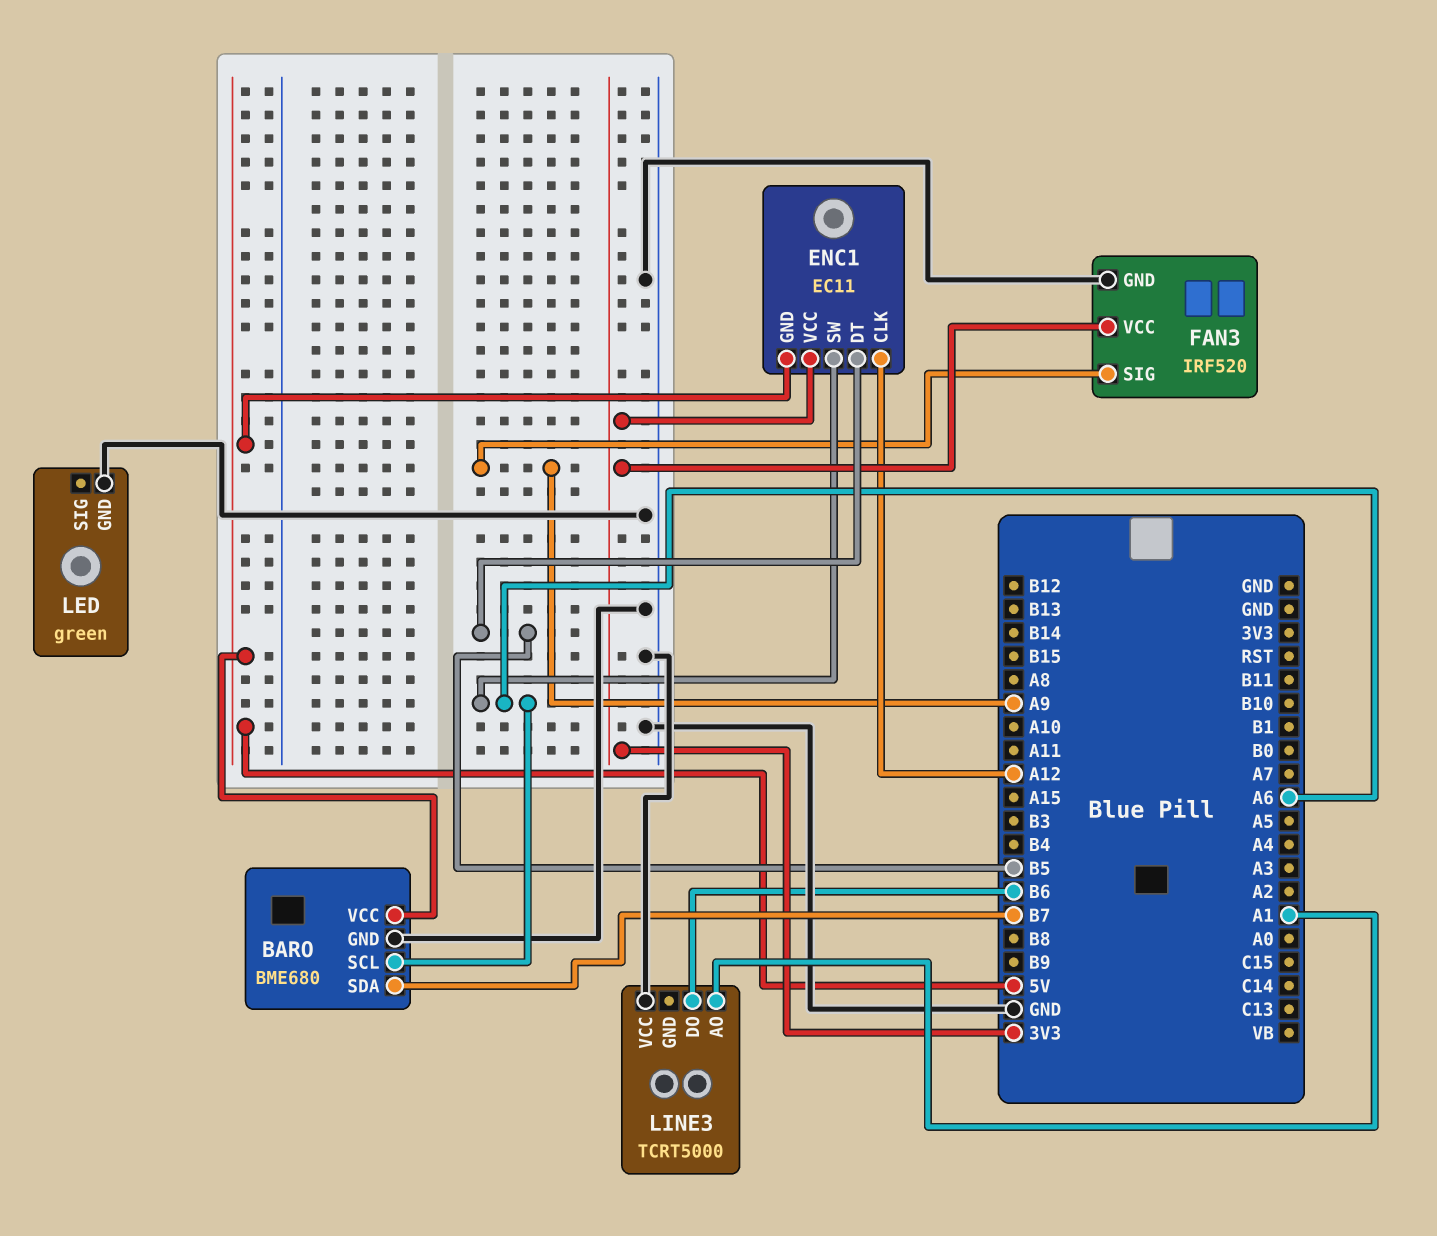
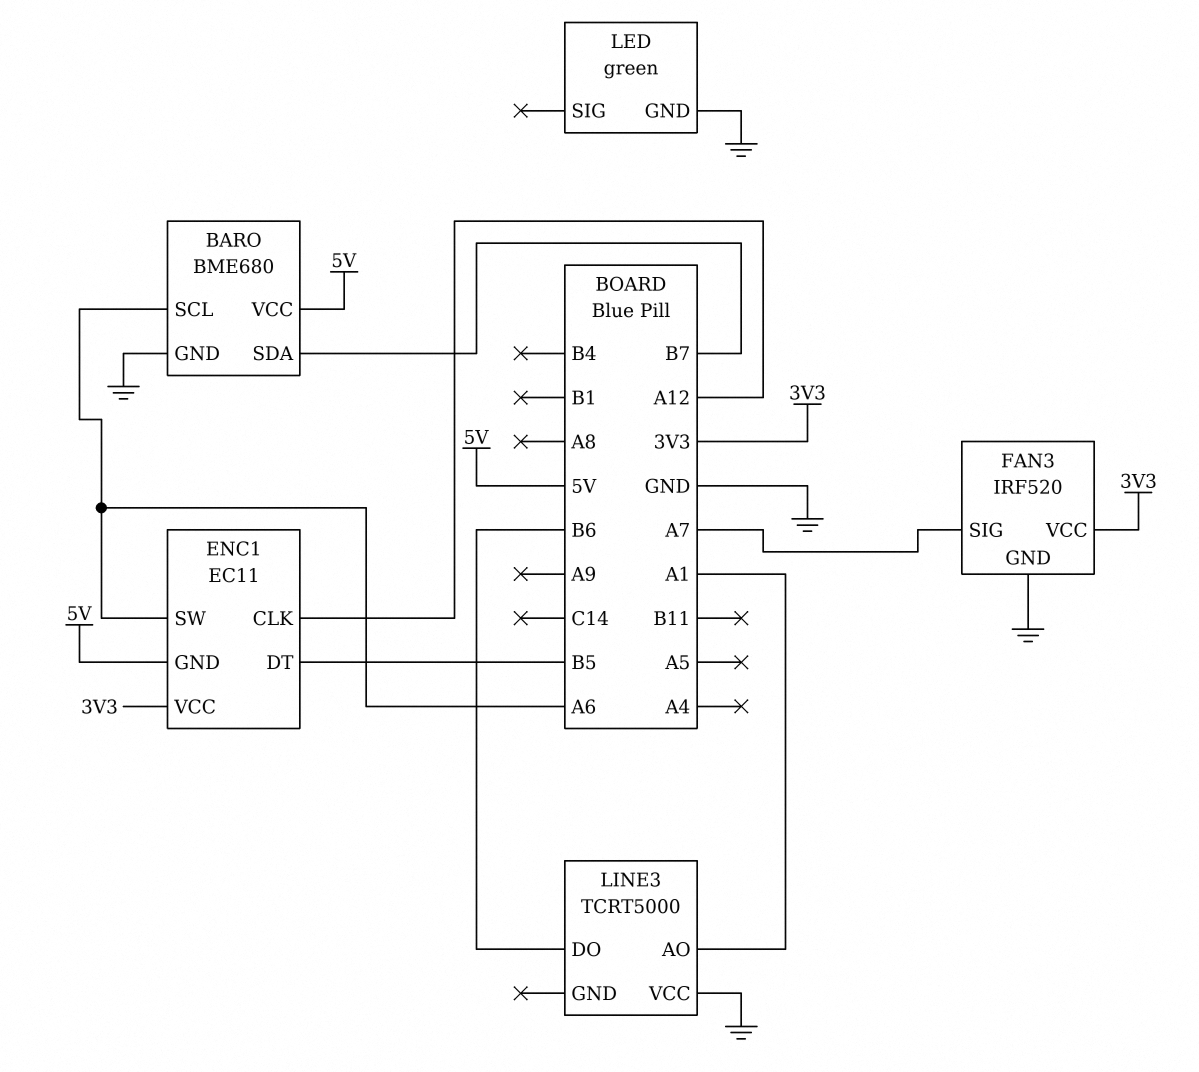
FAN3 pin SIG: A9 -> A7

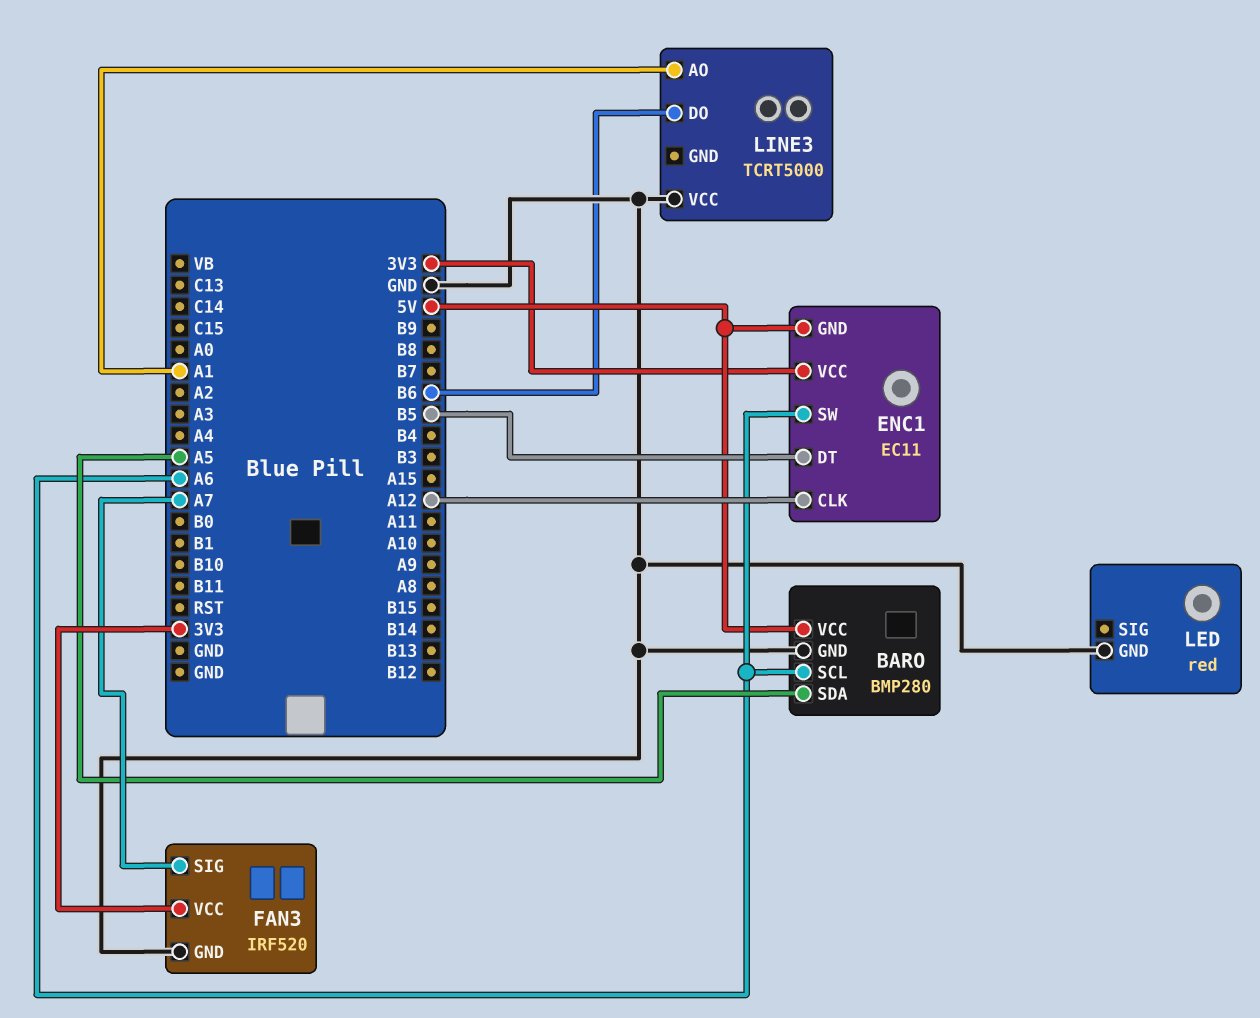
BARO: BME680 -> BMP280
BARO pin SDA: B7 -> A5
LED: green -> red

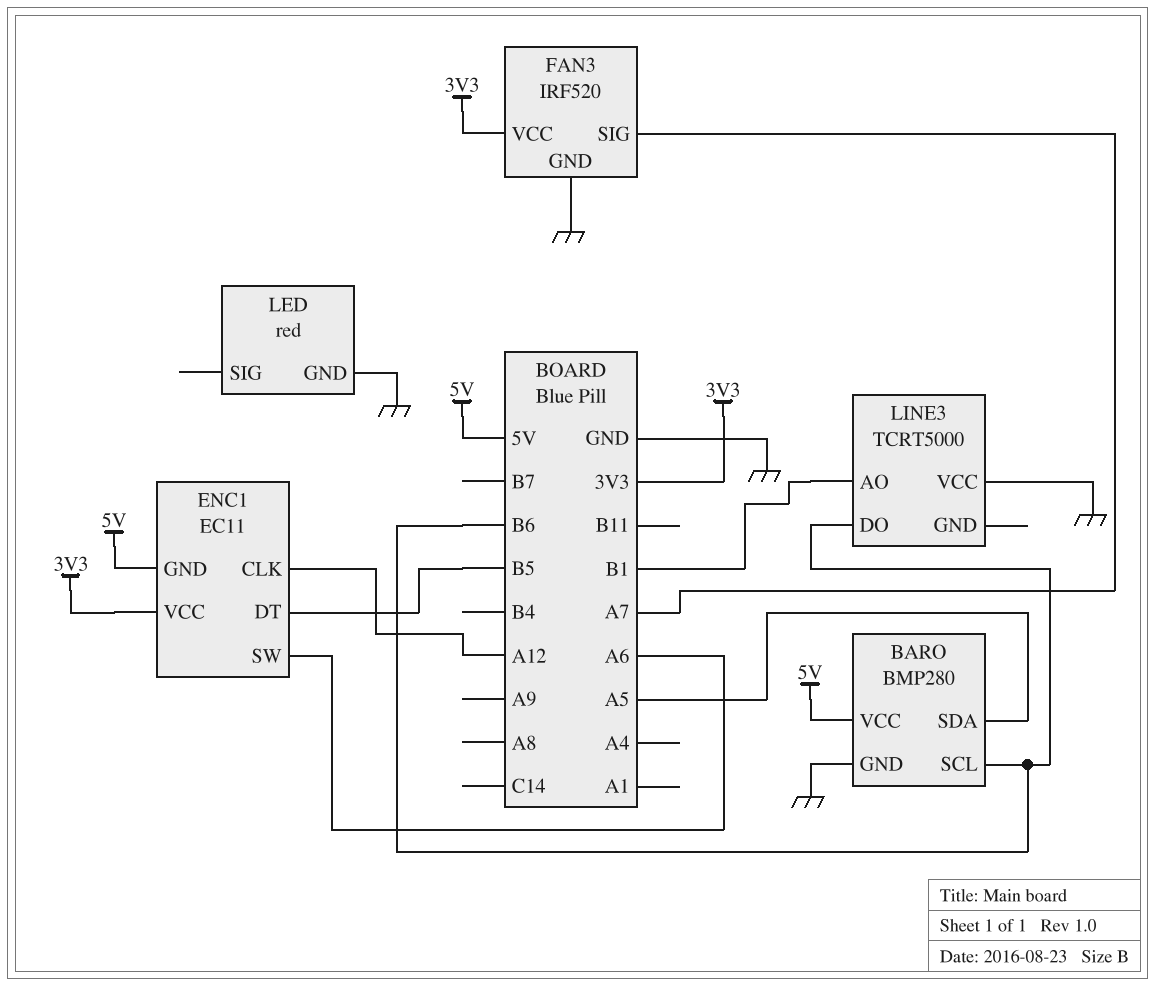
BARO pin SCL: A6 -> B6
LINE3 pin AO: A1 -> B1

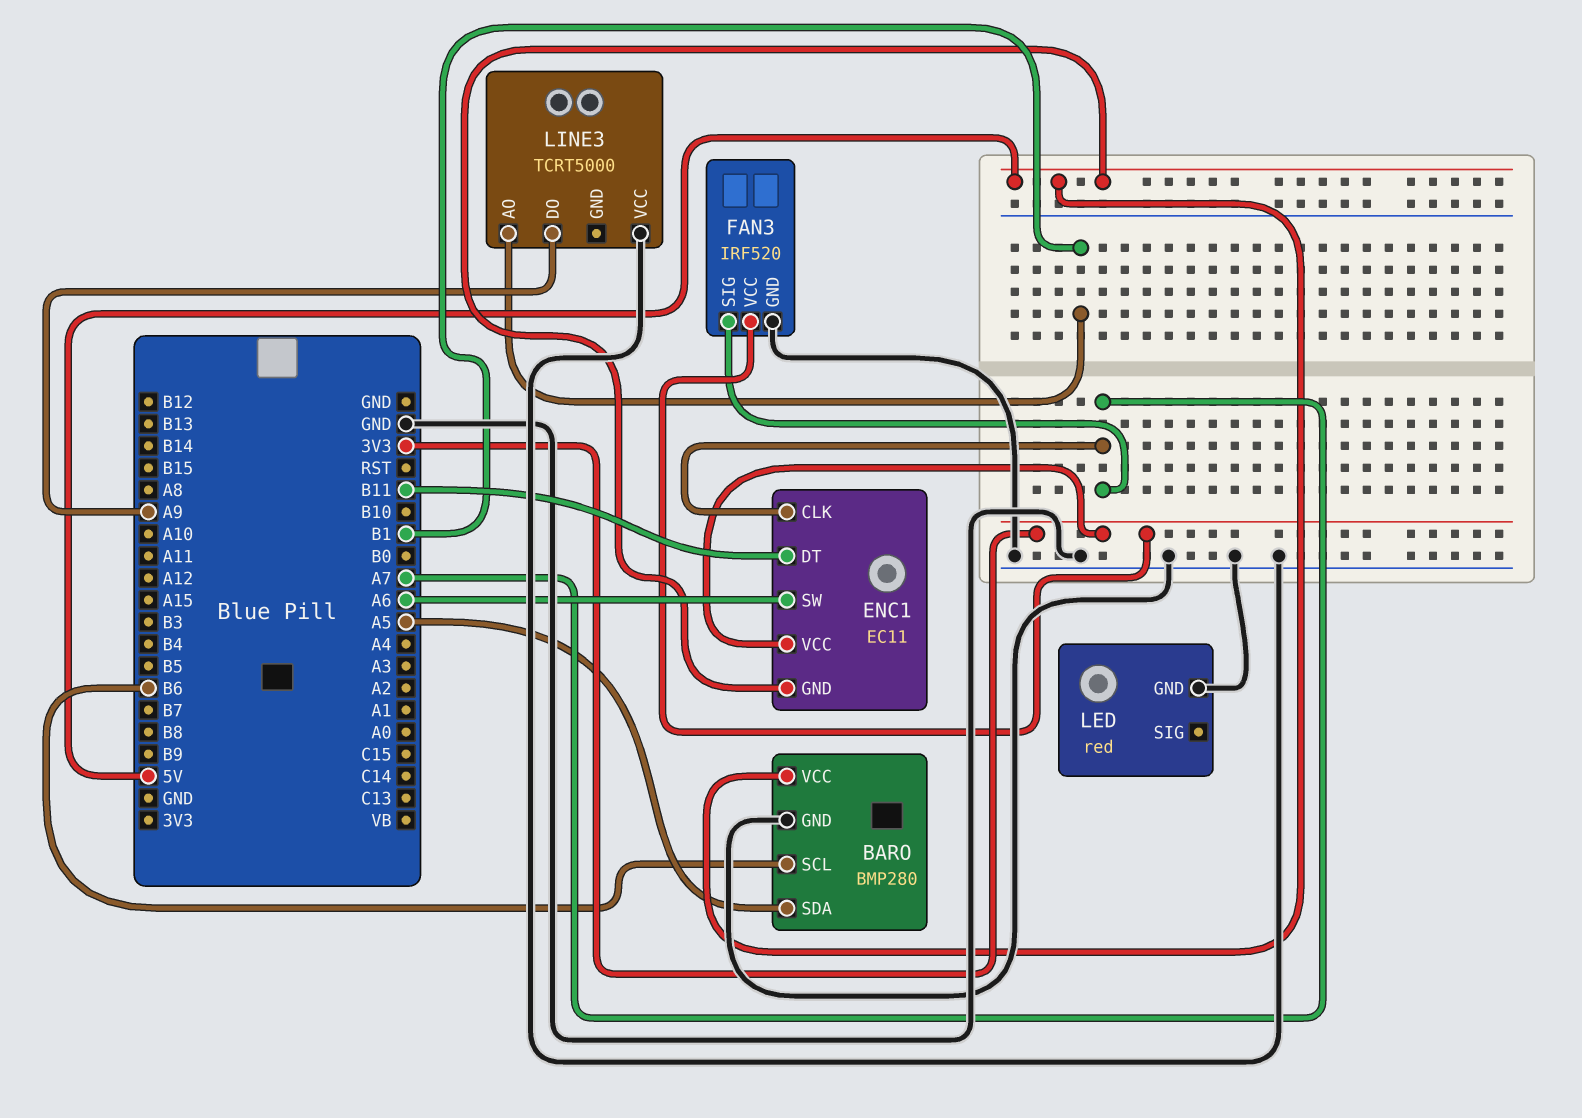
ENC1 pin CLK: A12 -> A7
ENC1 pin DT: B5 -> B11
LINE3 pin DO: B6 -> A9

